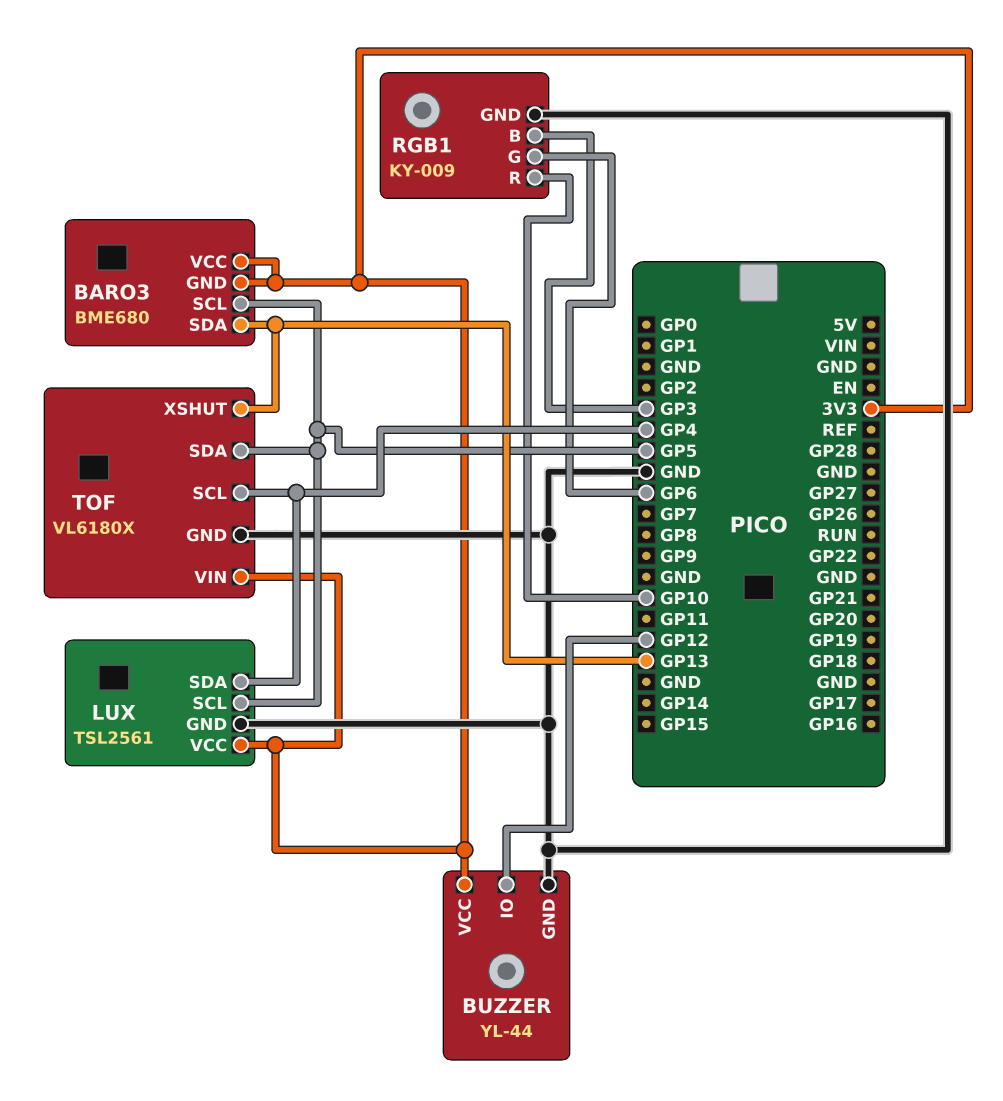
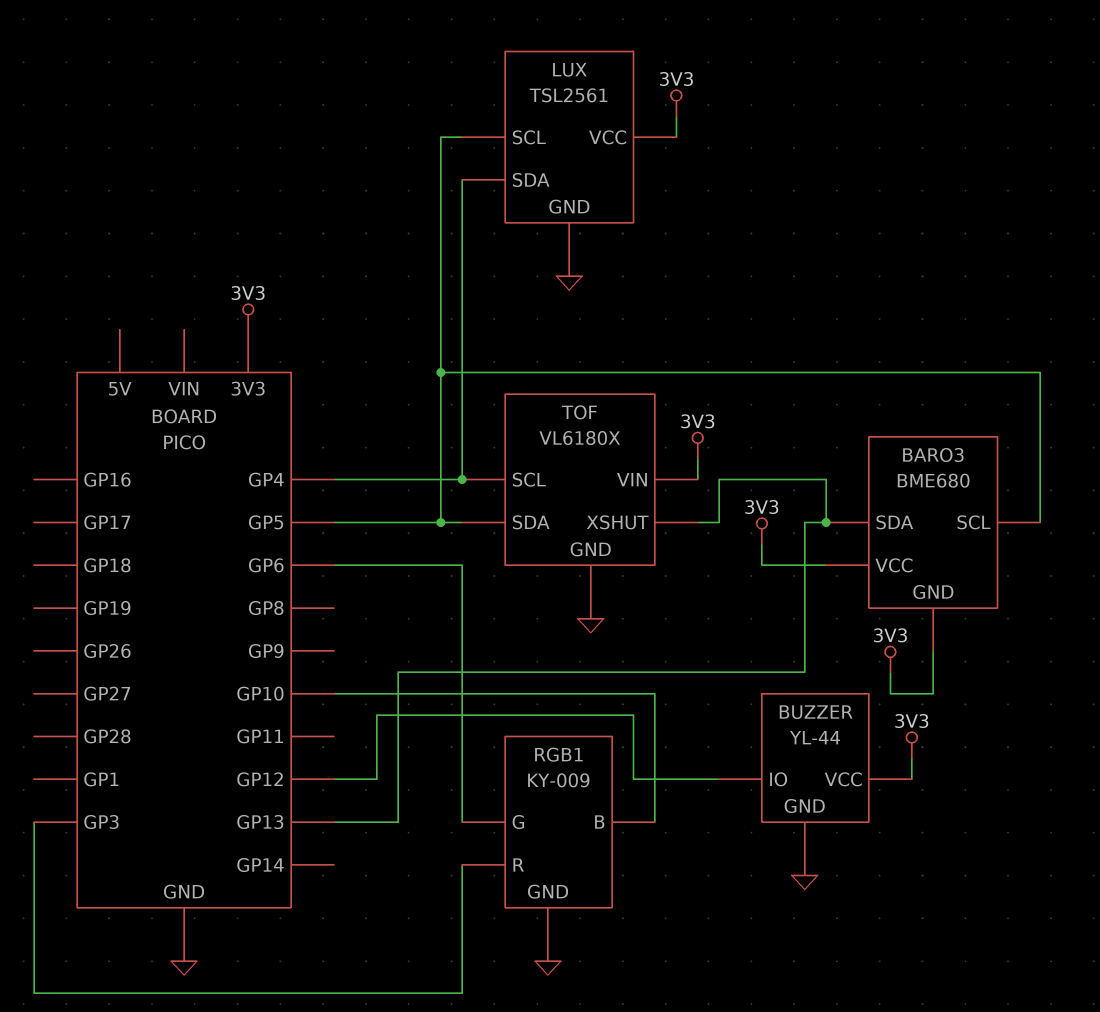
RGB1 pin B: GP3 -> GP10
RGB1 pin R: GP10 -> GP3

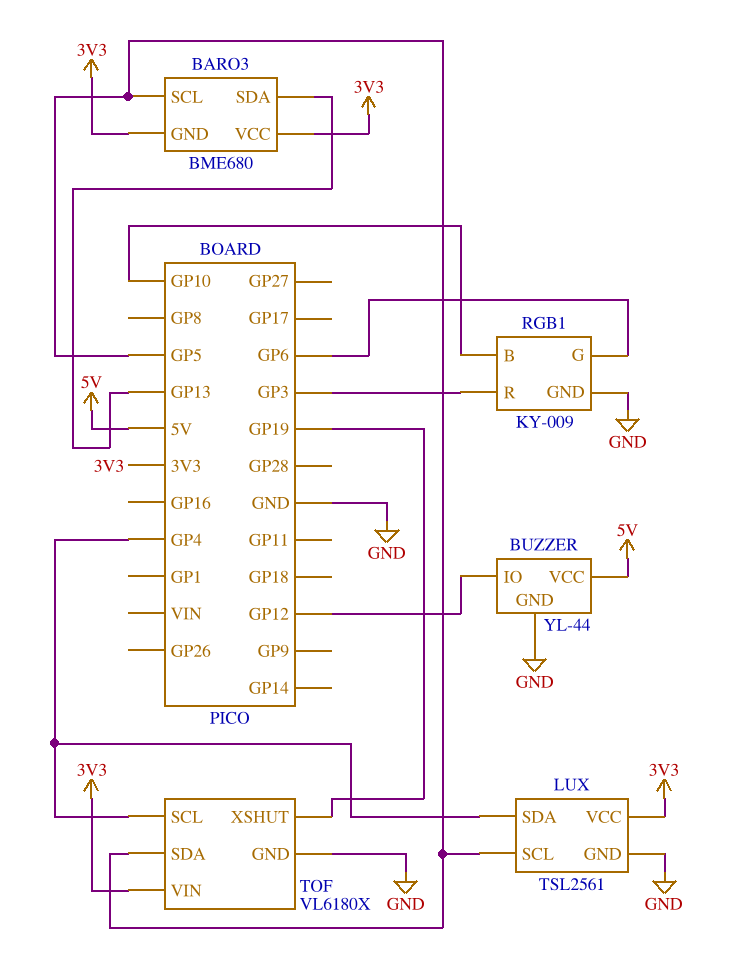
BUZZER pin VCC: 3V3 -> 5V
TOF pin XSHUT: GP13 -> GP19

